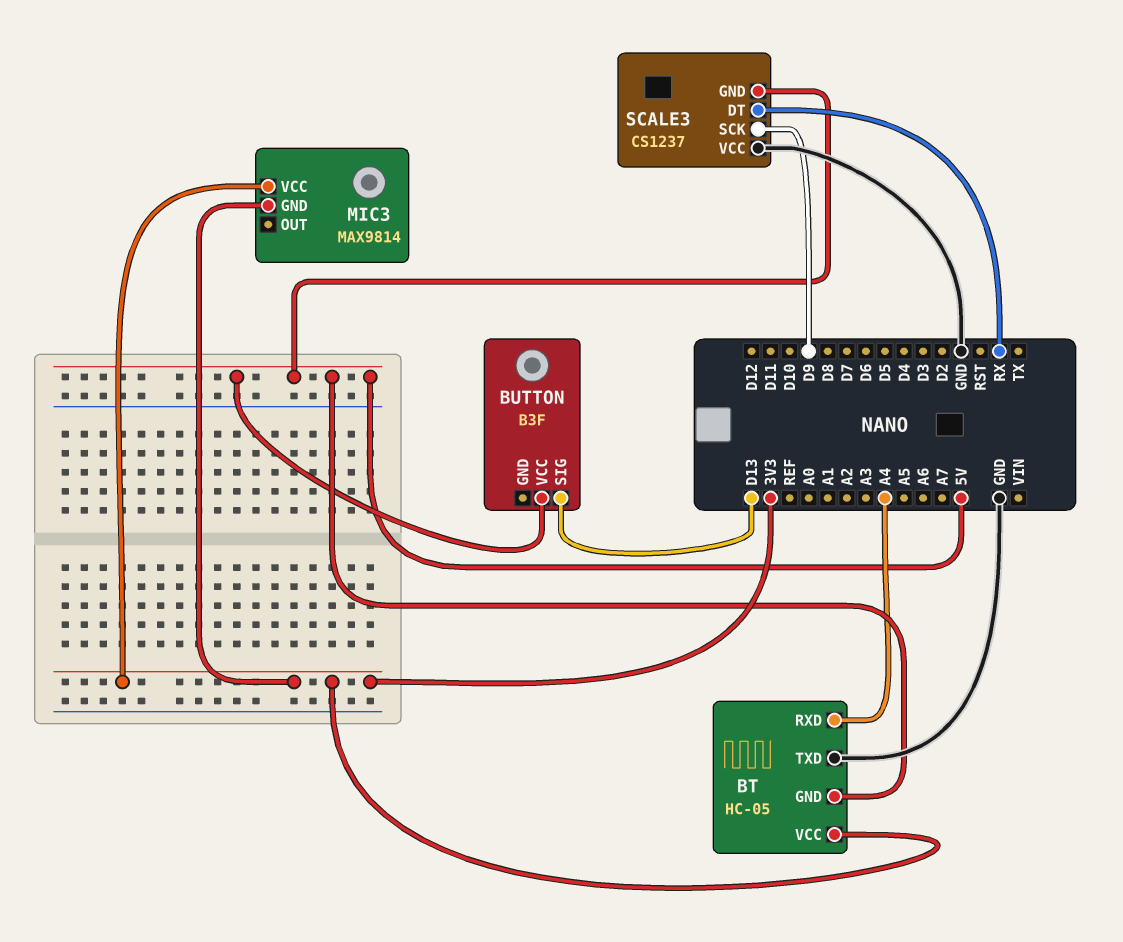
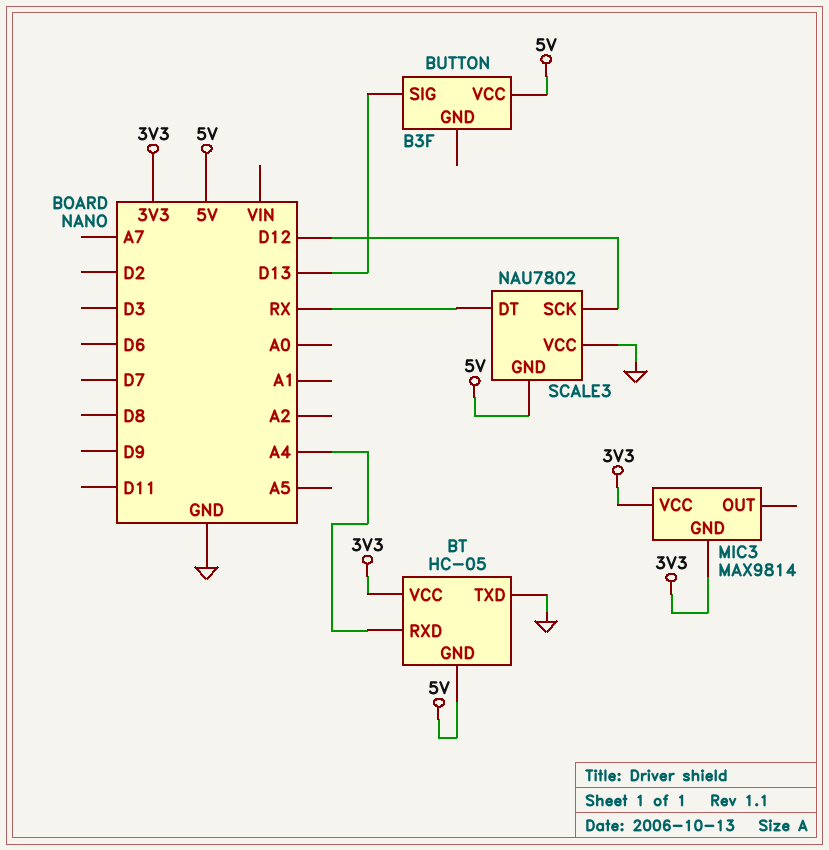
SCALE3: CS1237 -> NAU7802
SCALE3 pin SCK: D9 -> D12

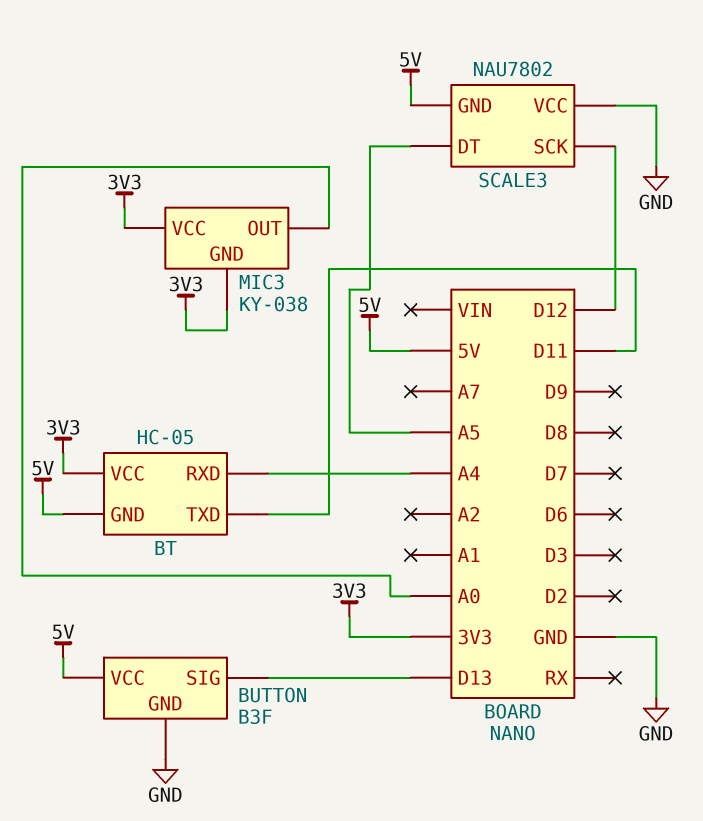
BT pin TXD: GND -> D11
BUTTON pin GND: none -> GND
MIC3: MAX9814 -> KY-038
MIC3 pin OUT: none -> A0
SCALE3 pin DT: RX -> A5

